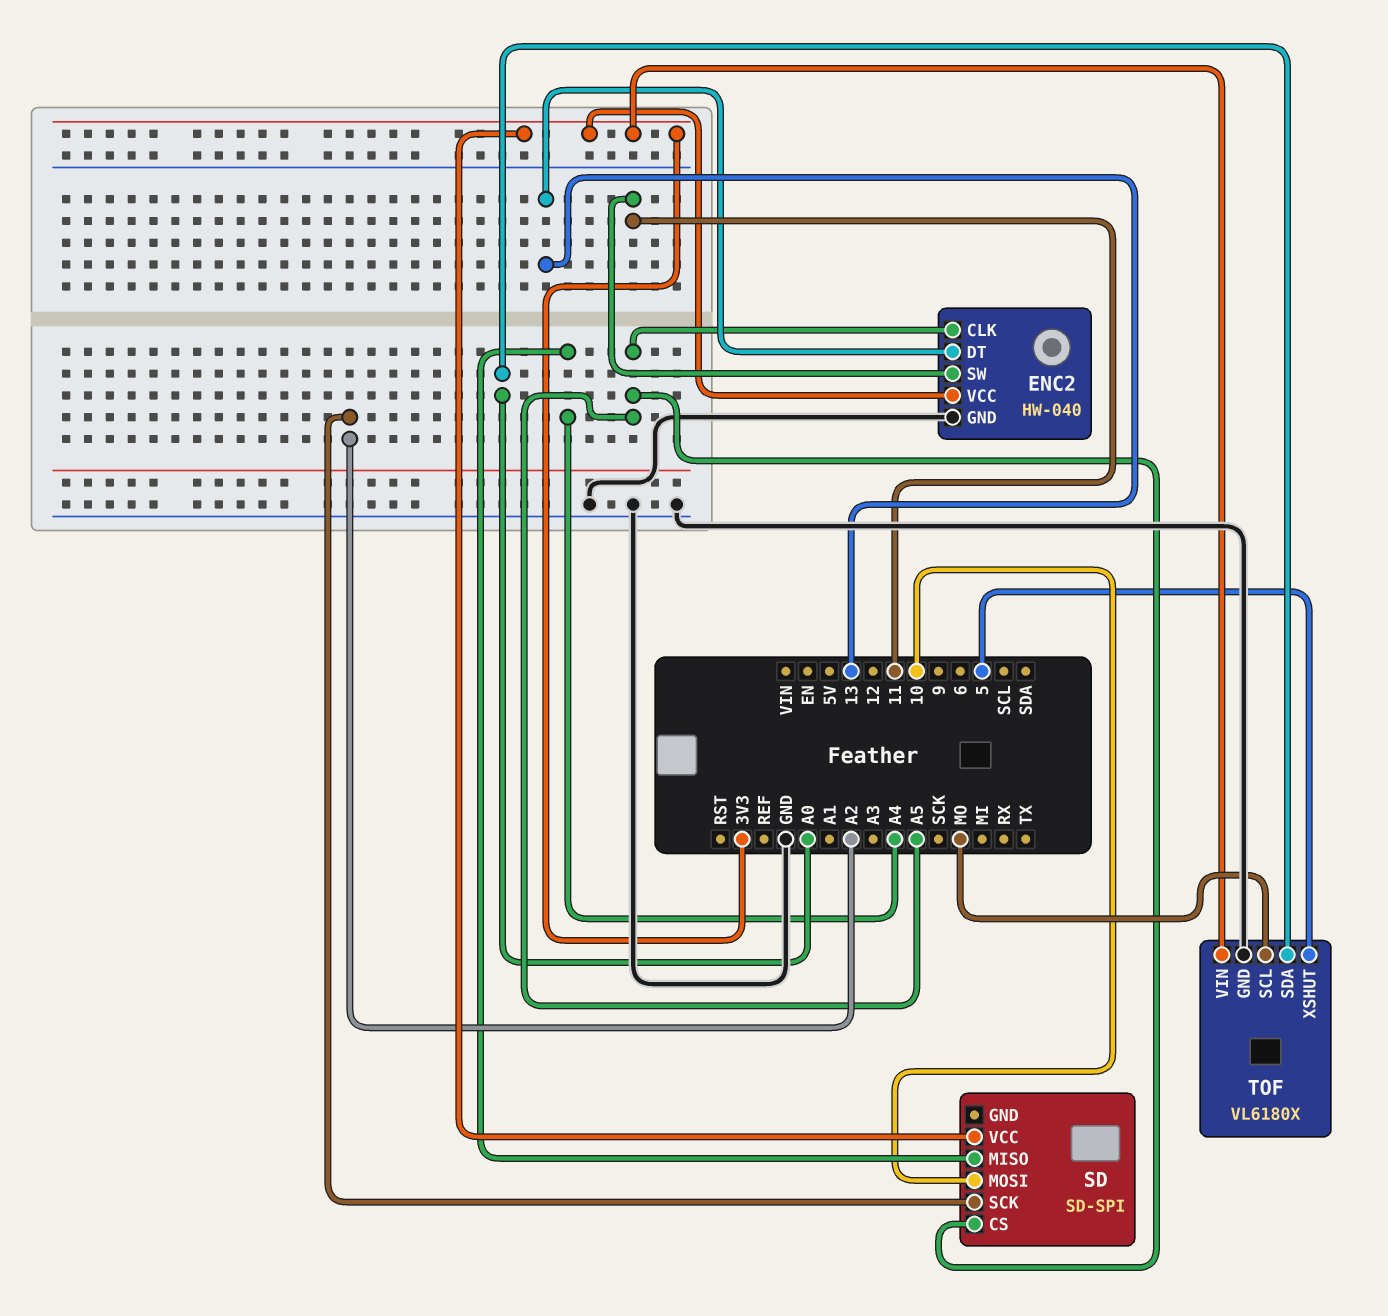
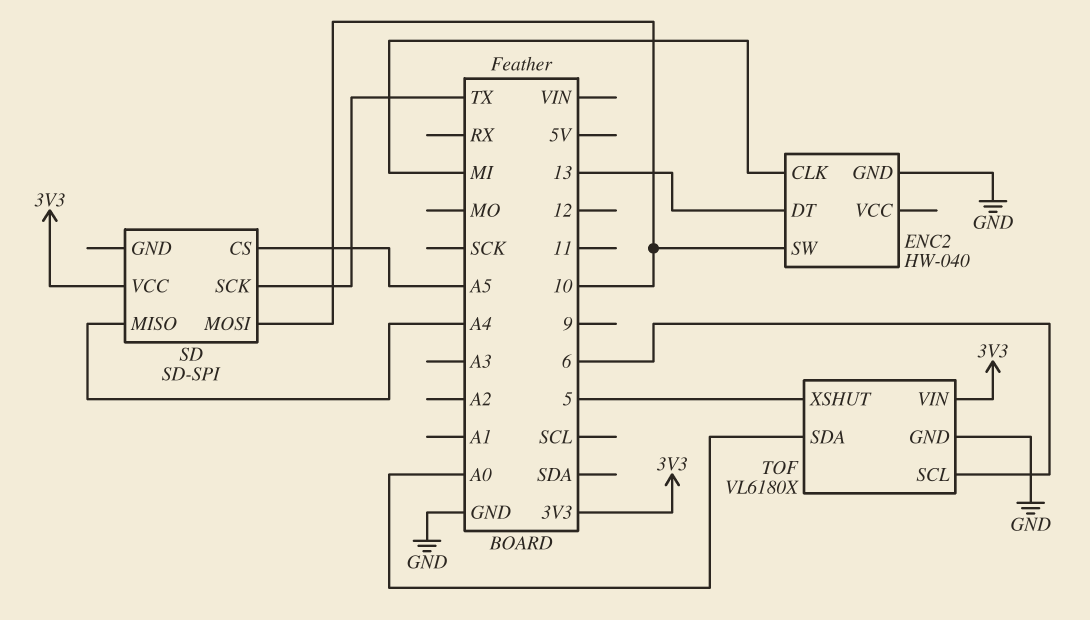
ENC2 pin CLK: A5 -> MI
ENC2 pin SW: 11 -> 10
ENC2 pin VCC: 3V3 -> none
SD pin SCK: A2 -> TX
TOF pin SCL: MO -> 6

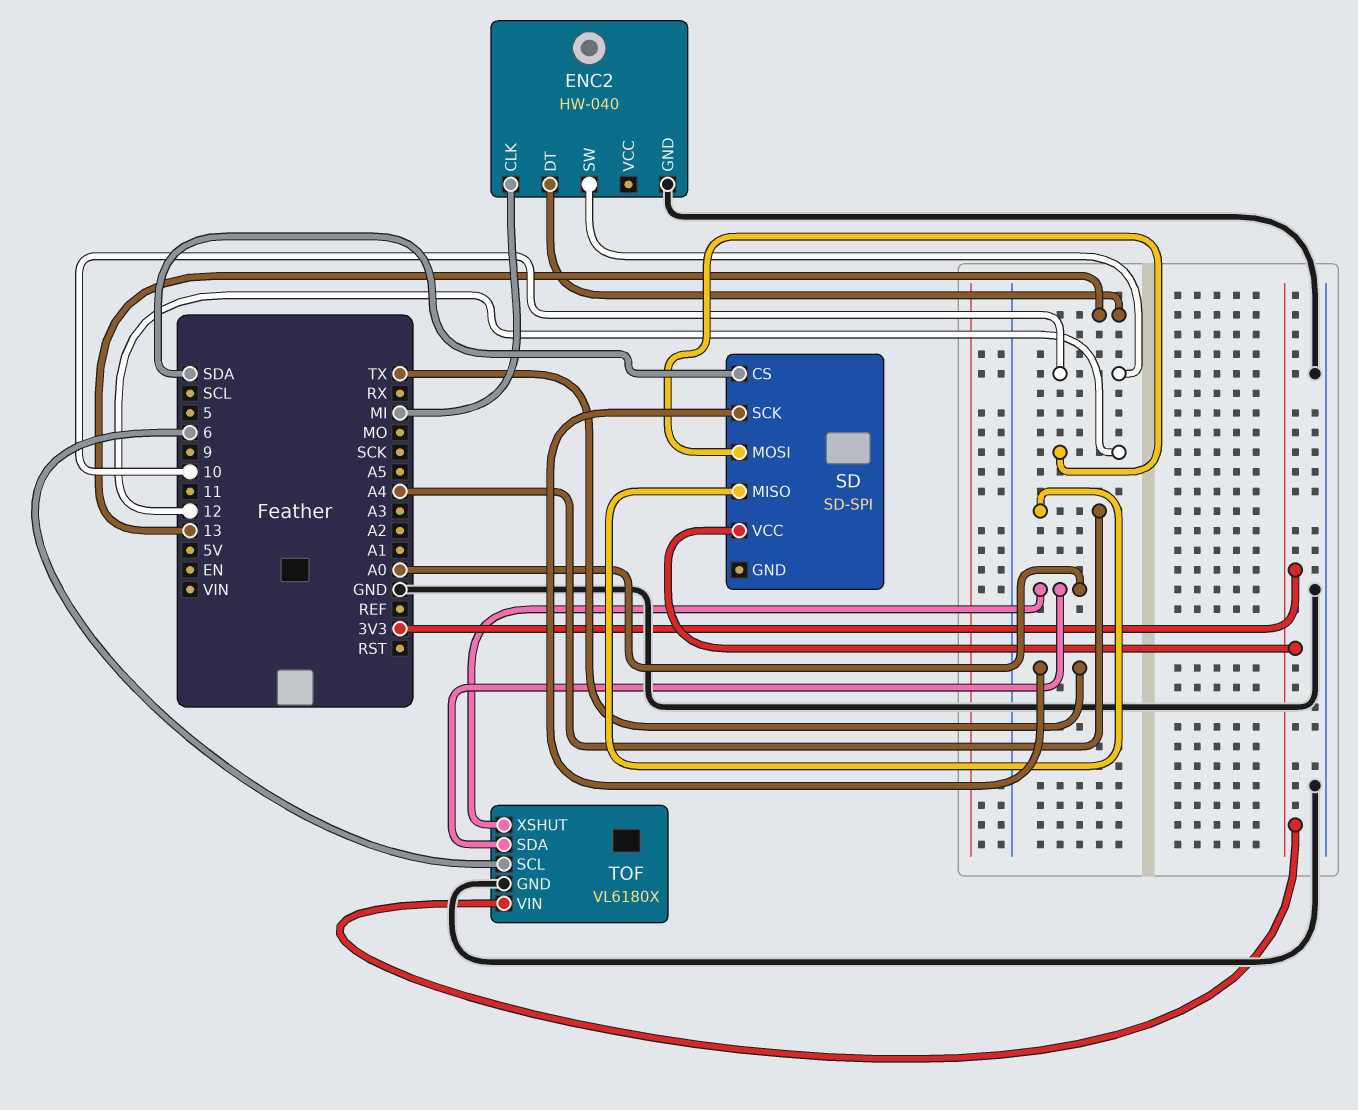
SD pin CS: A5 -> SDA
SD pin MOSI: 10 -> 12
TOF pin XSHUT: 5 -> A0

